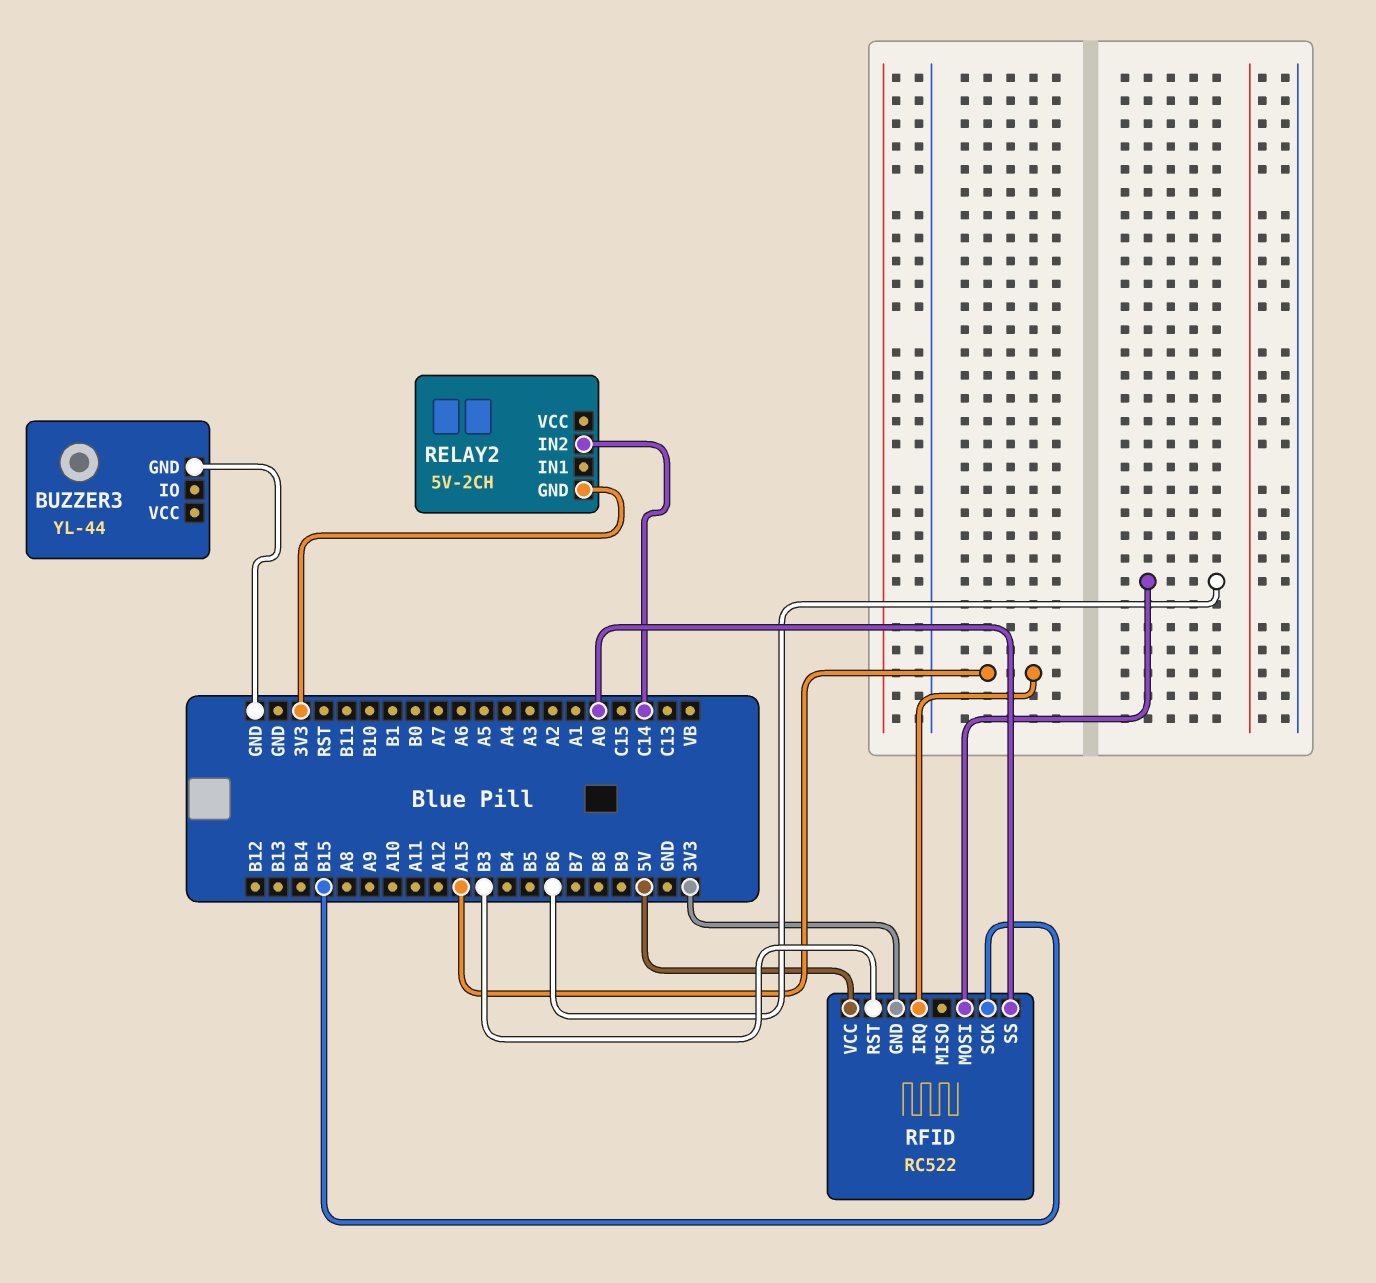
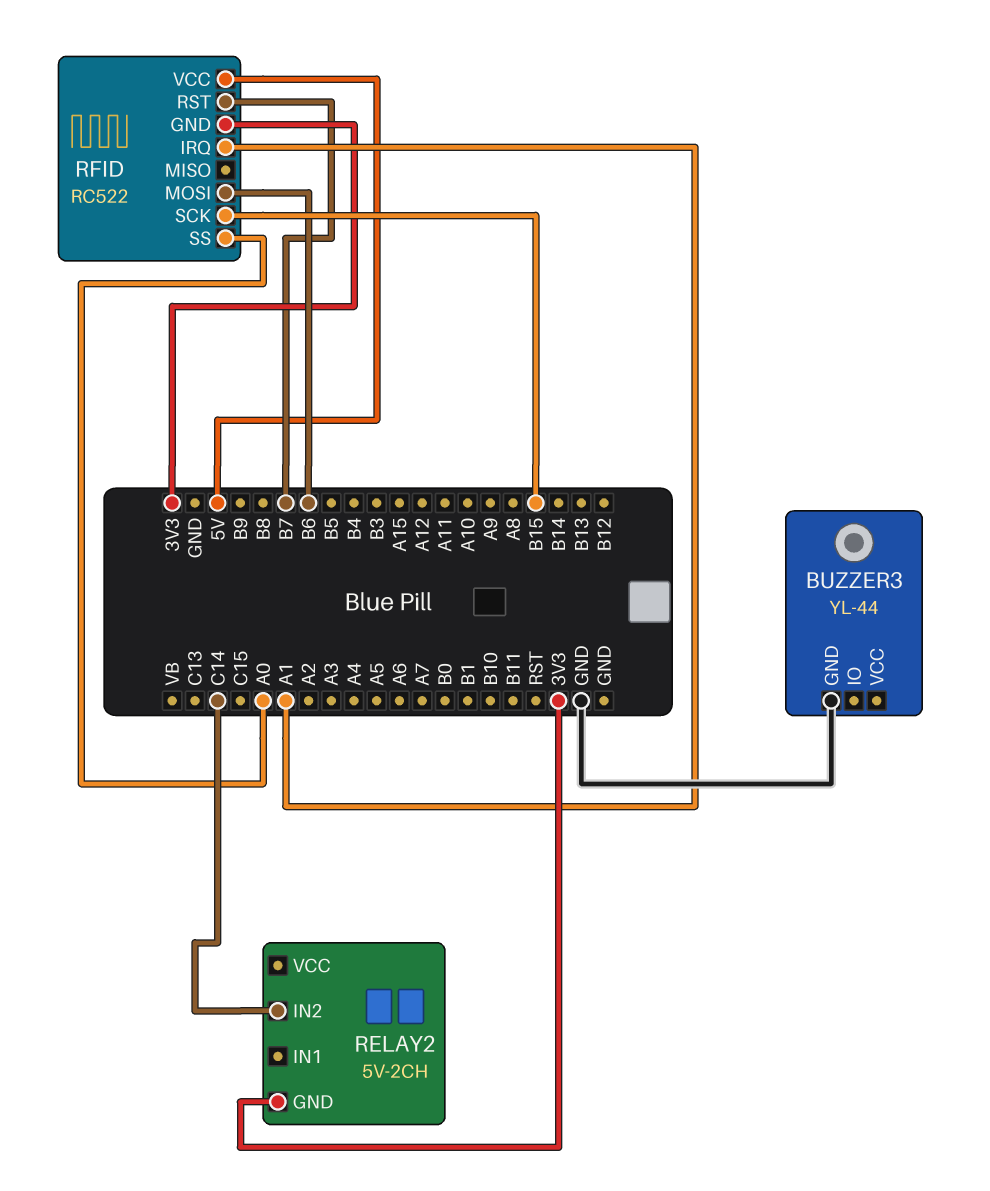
RFID pin IRQ: A15 -> A1
RFID pin RST: B3 -> B7

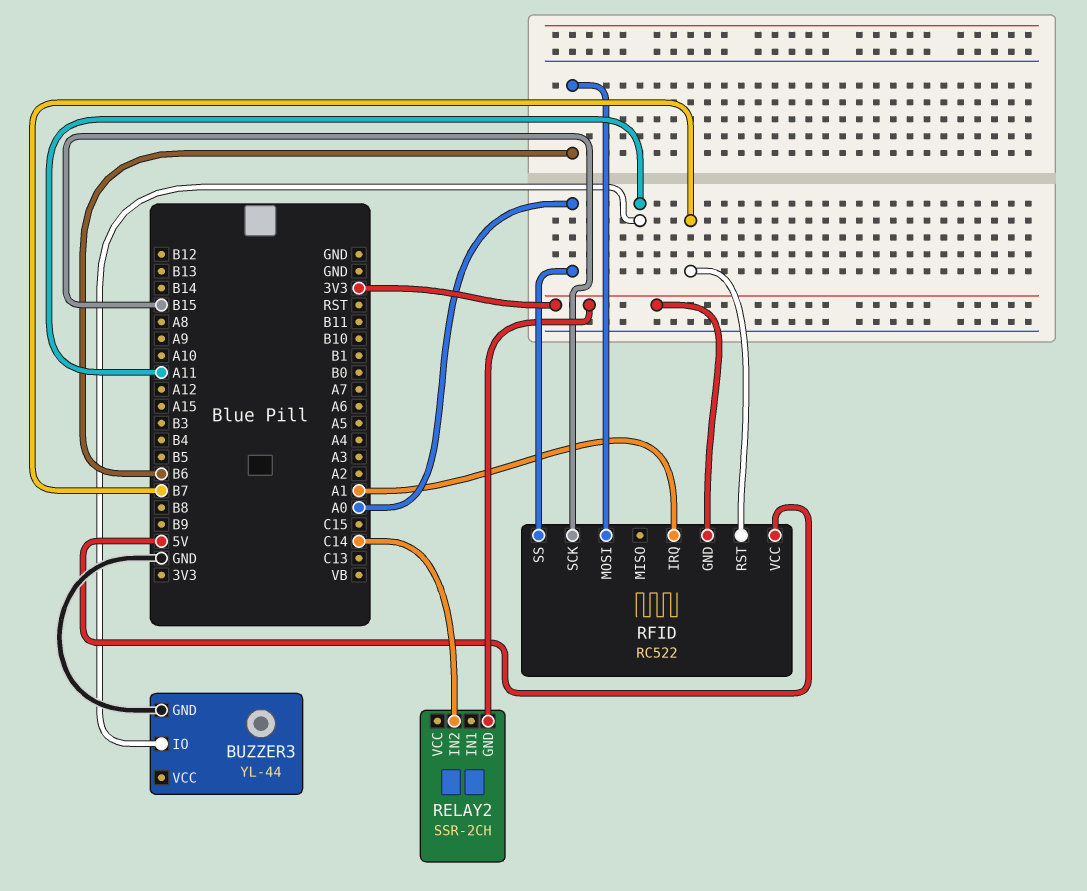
BUZZER3 pin IO: none -> A11
RELAY2: 5V-2CH -> SSR-2CH

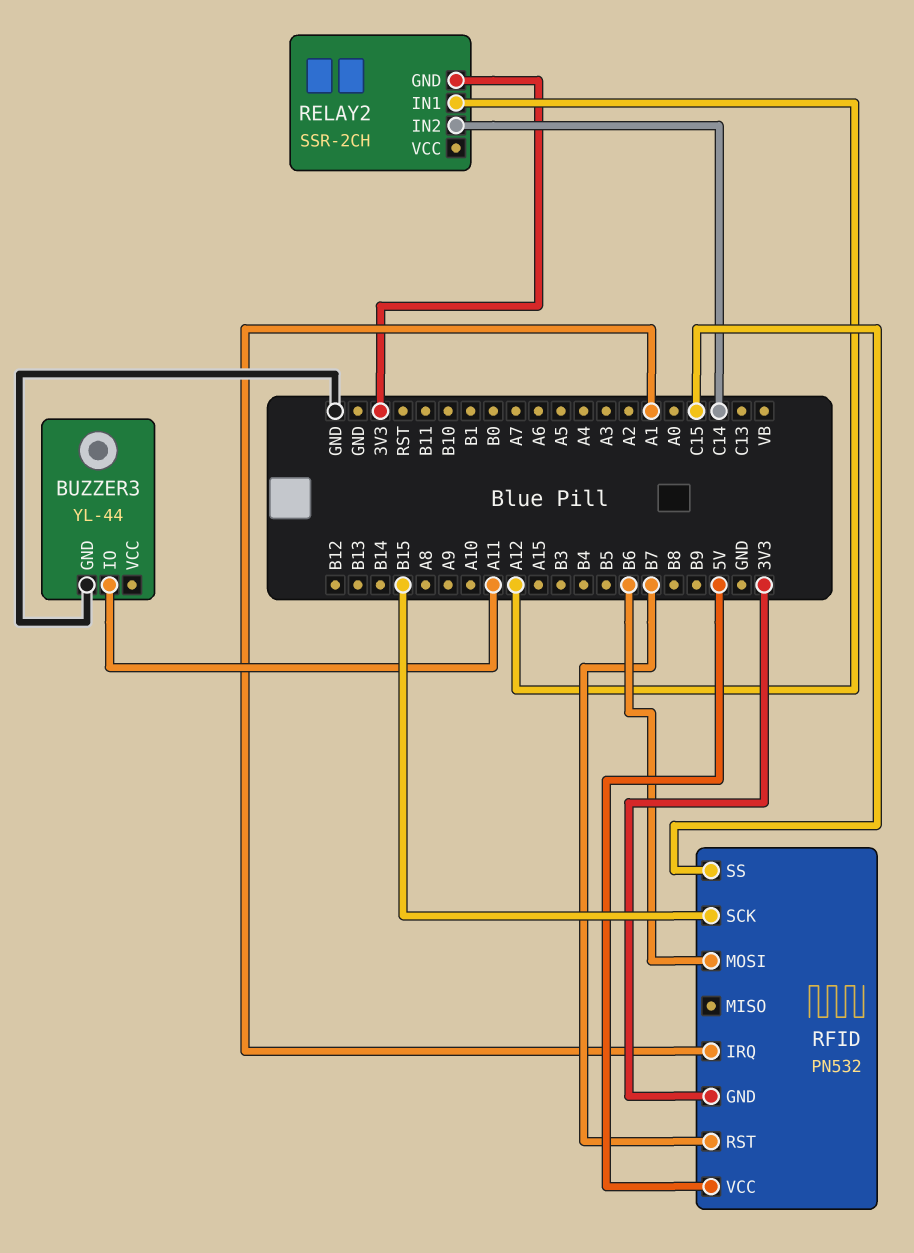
RELAY2 pin IN1: none -> A12
RFID: RC522 -> PN532
RFID pin SS: A0 -> C15

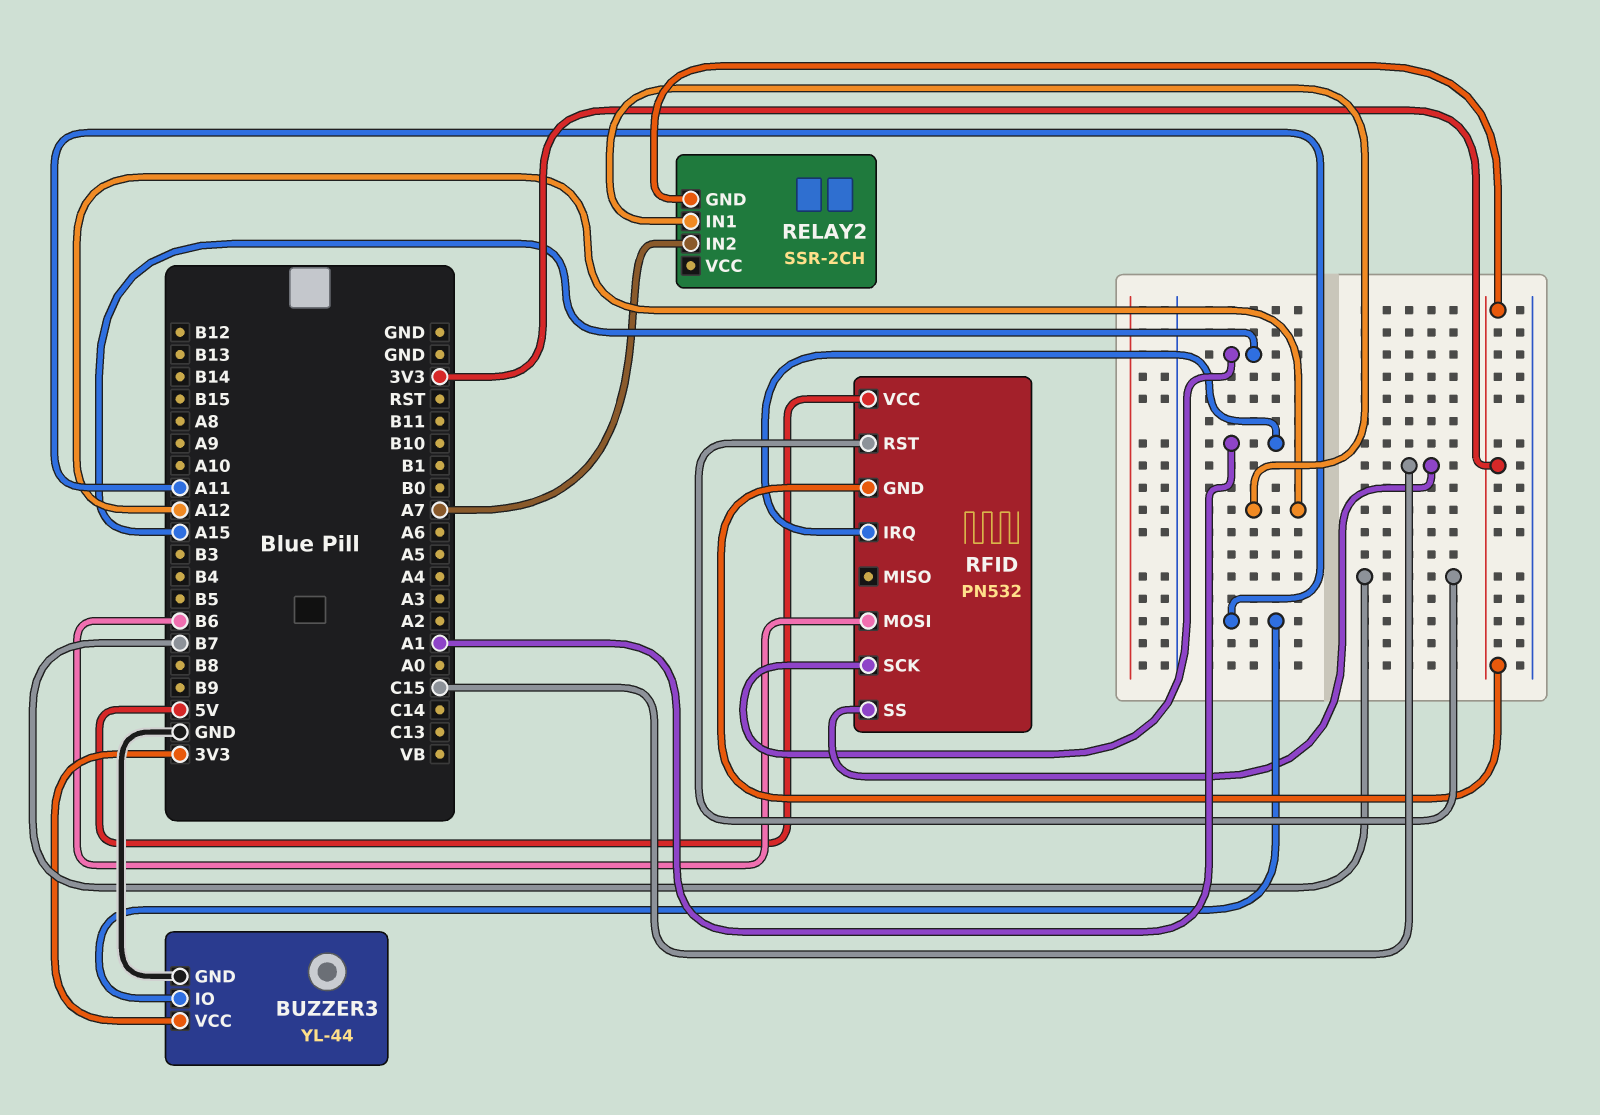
BUZZER3 pin VCC: none -> 3V3
RELAY2 pin IN2: C14 -> A7
RFID pin SCK: B15 -> A15

